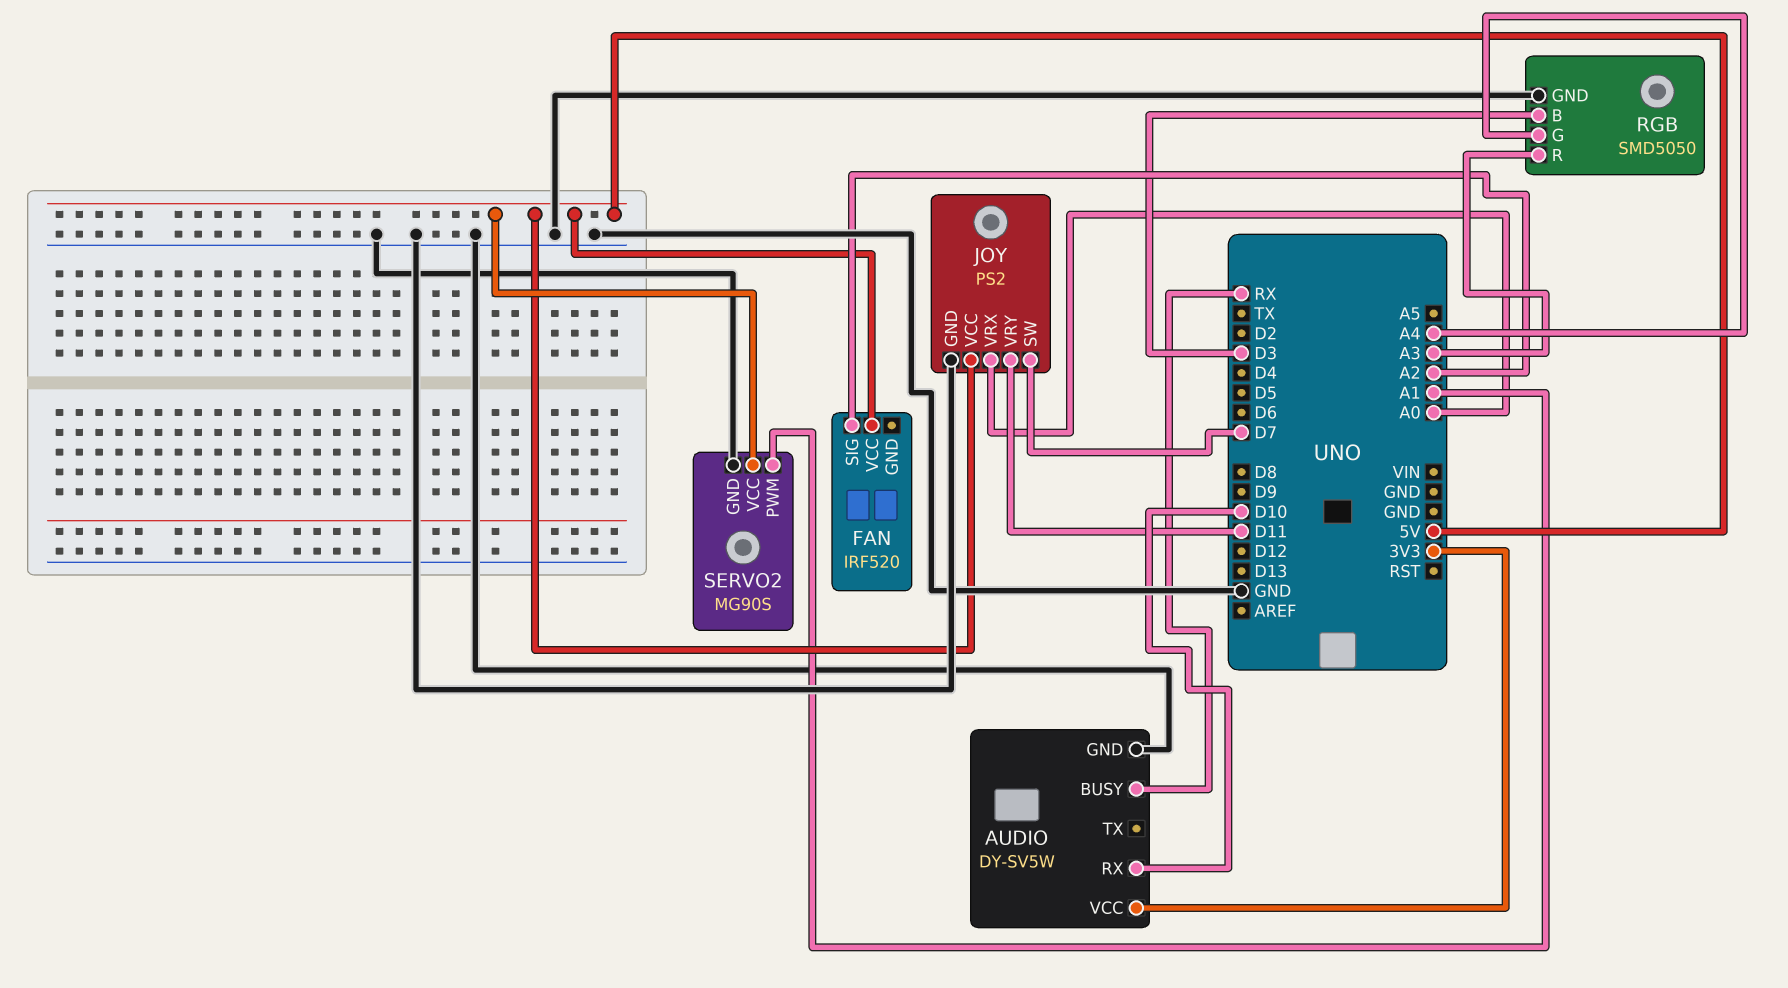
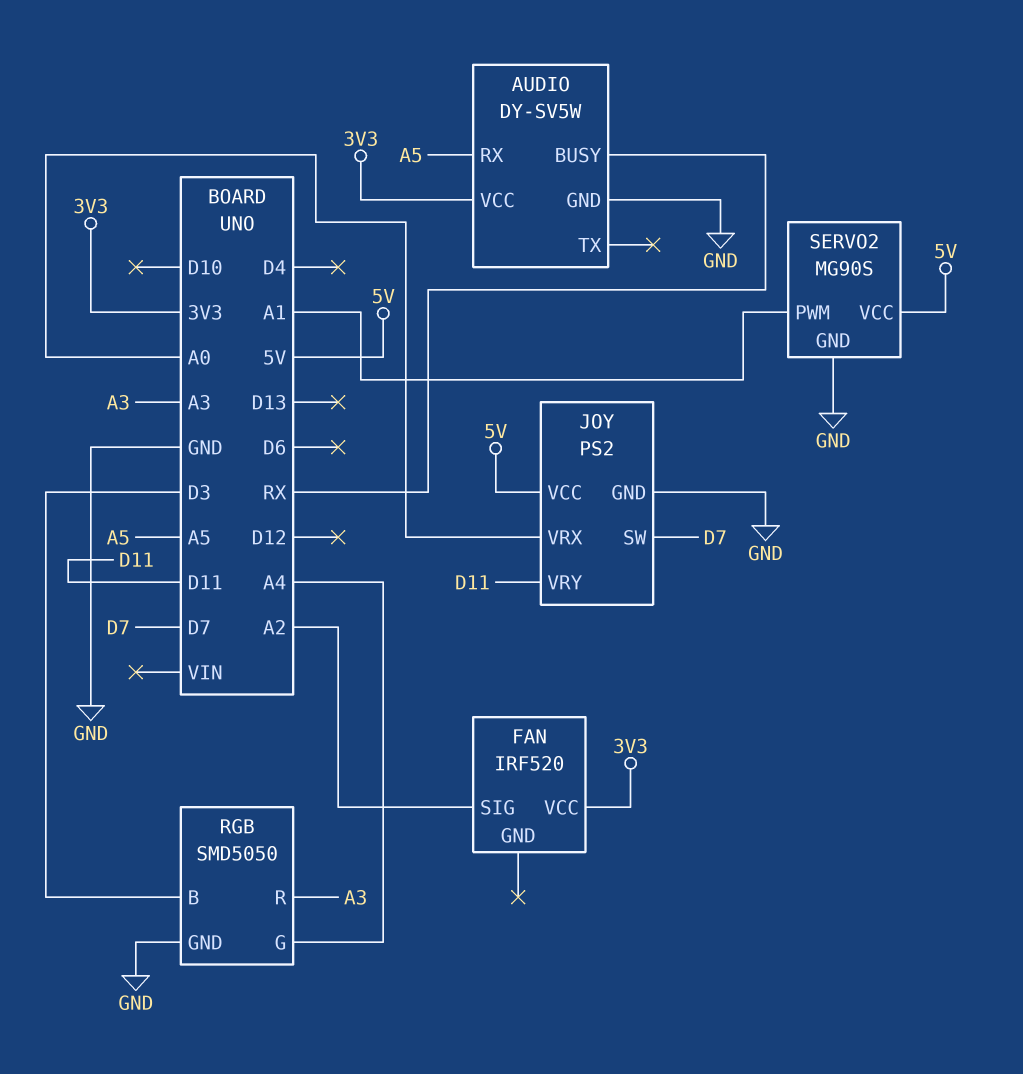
AUDIO pin RX: D10 -> A5
FAN pin VCC: 5V -> 3V3

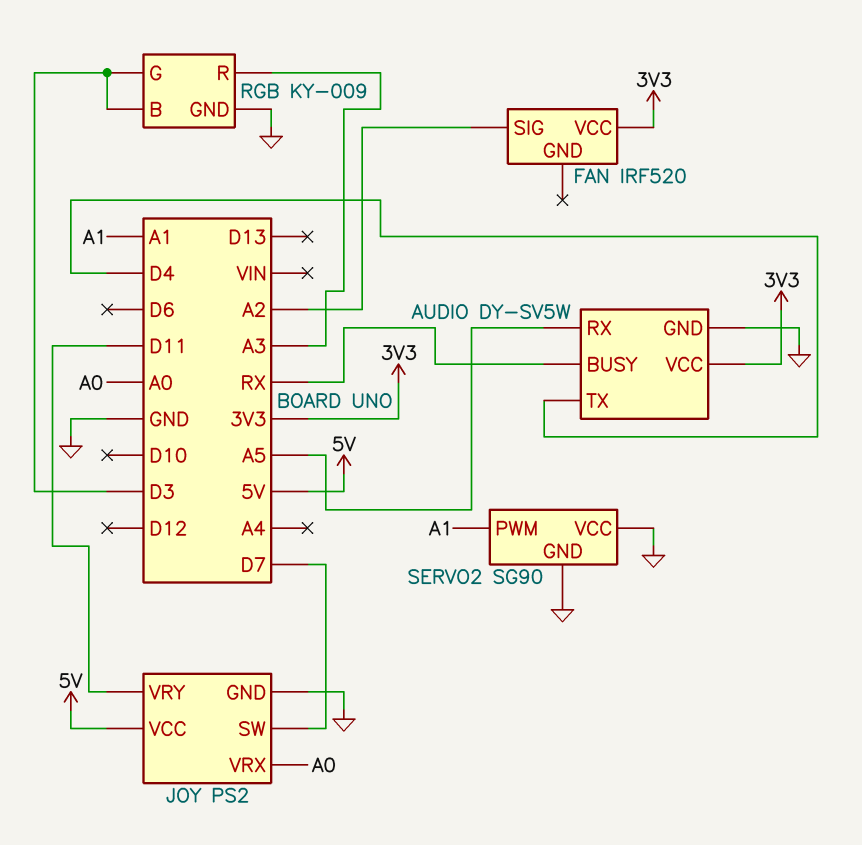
AUDIO pin TX: none -> D4
RGB: SMD5050 -> KY-009
RGB pin G: A4 -> D3
SERVO2: MG90S -> SG90
SERVO2 pin VCC: 5V -> GND

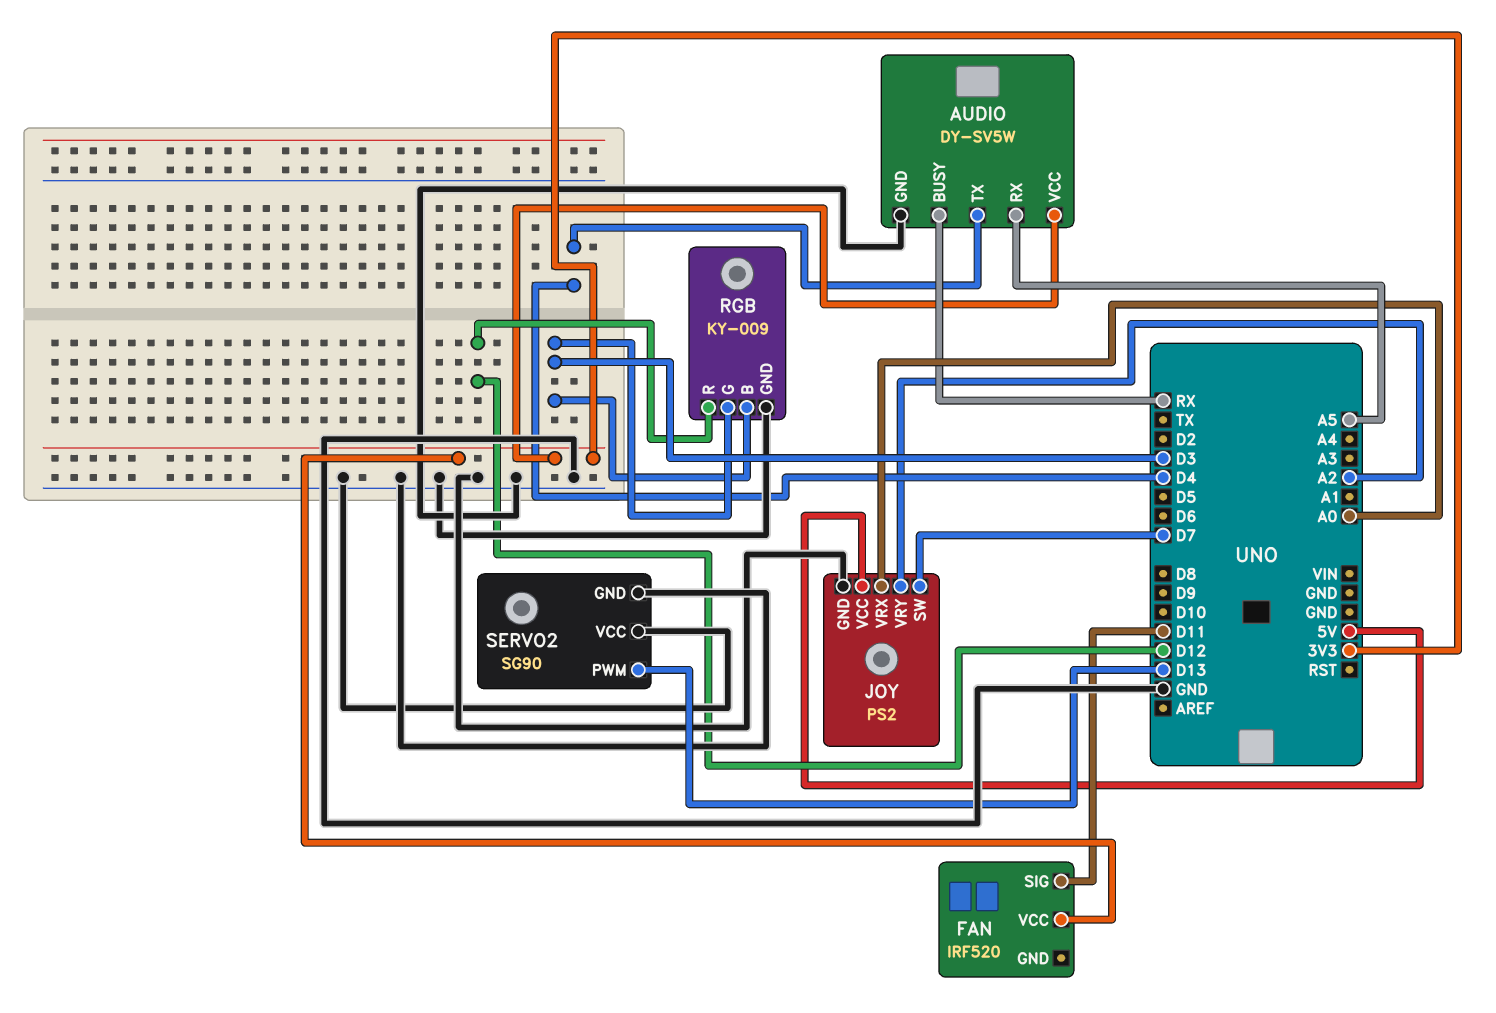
FAN pin SIG: A2 -> D11
JOY pin VRY: D11 -> A2
RGB pin R: A3 -> D12
SERVO2 pin PWM: A1 -> D13

